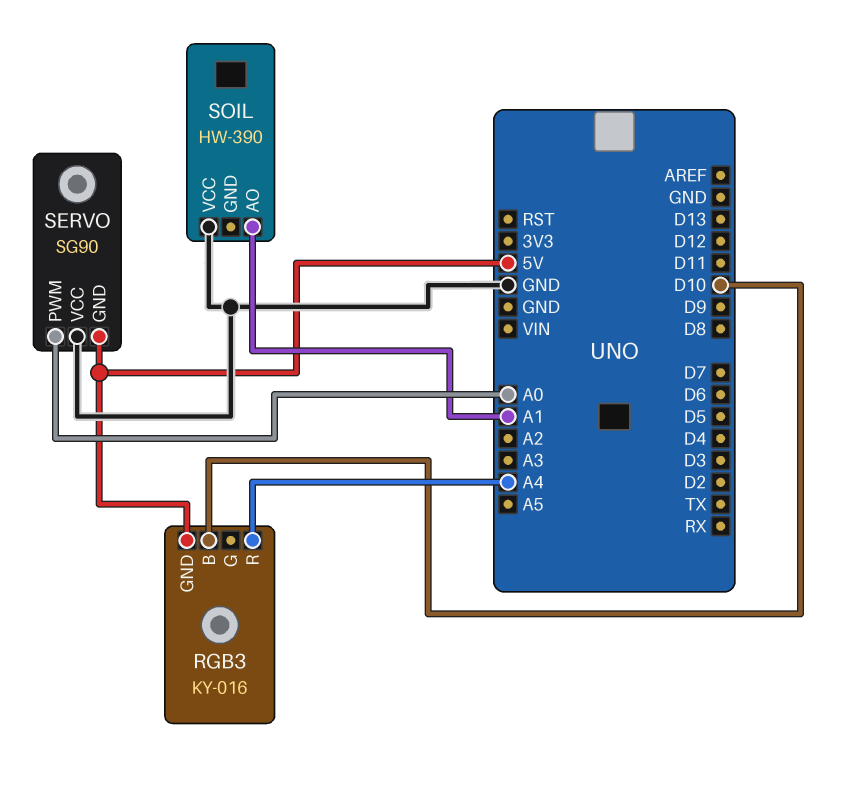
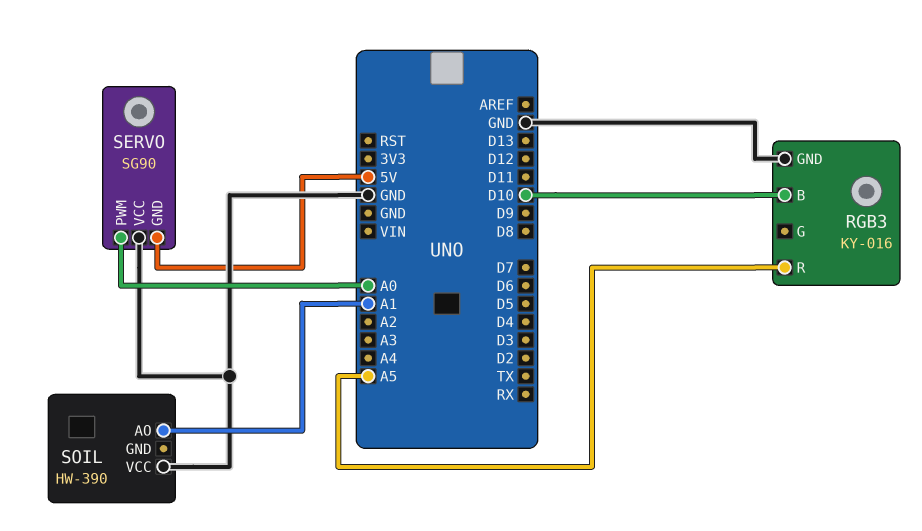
RGB3 pin GND: 5V -> GND
RGB3 pin R: A4 -> A5

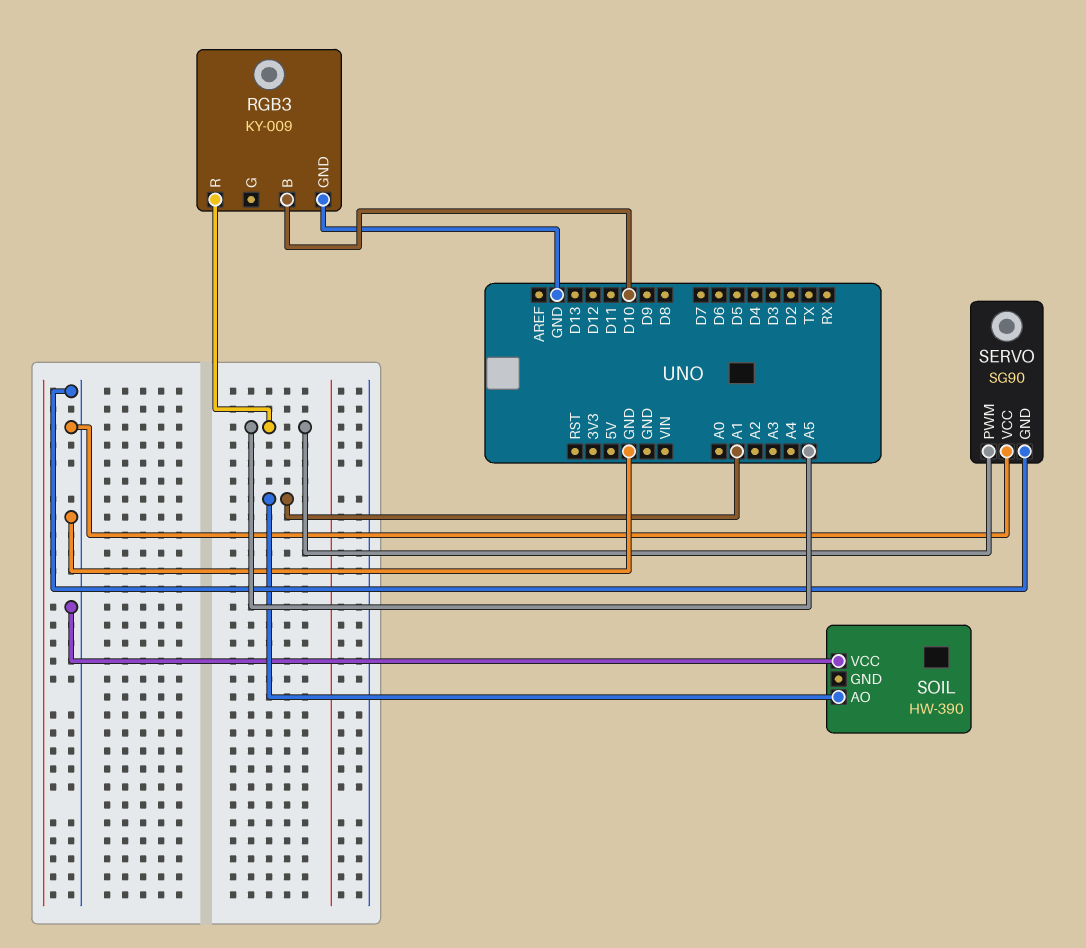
RGB3: KY-016 -> KY-009
SERVO pin GND: 5V -> GND
SERVO pin PWM: A0 -> A5

